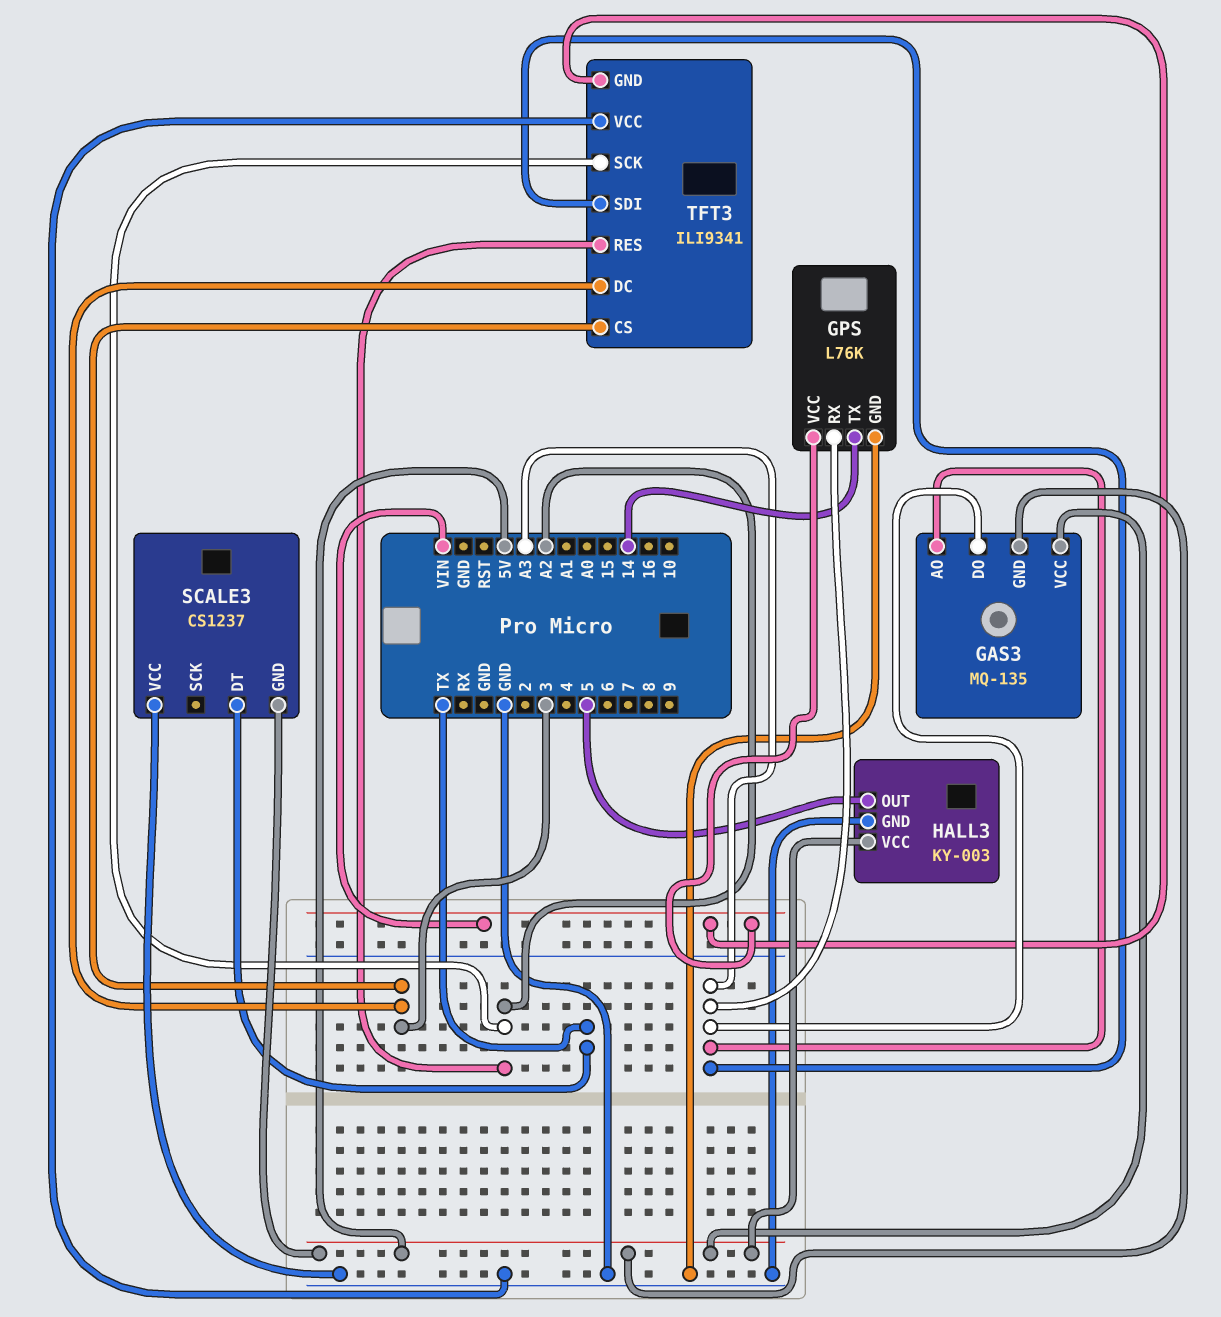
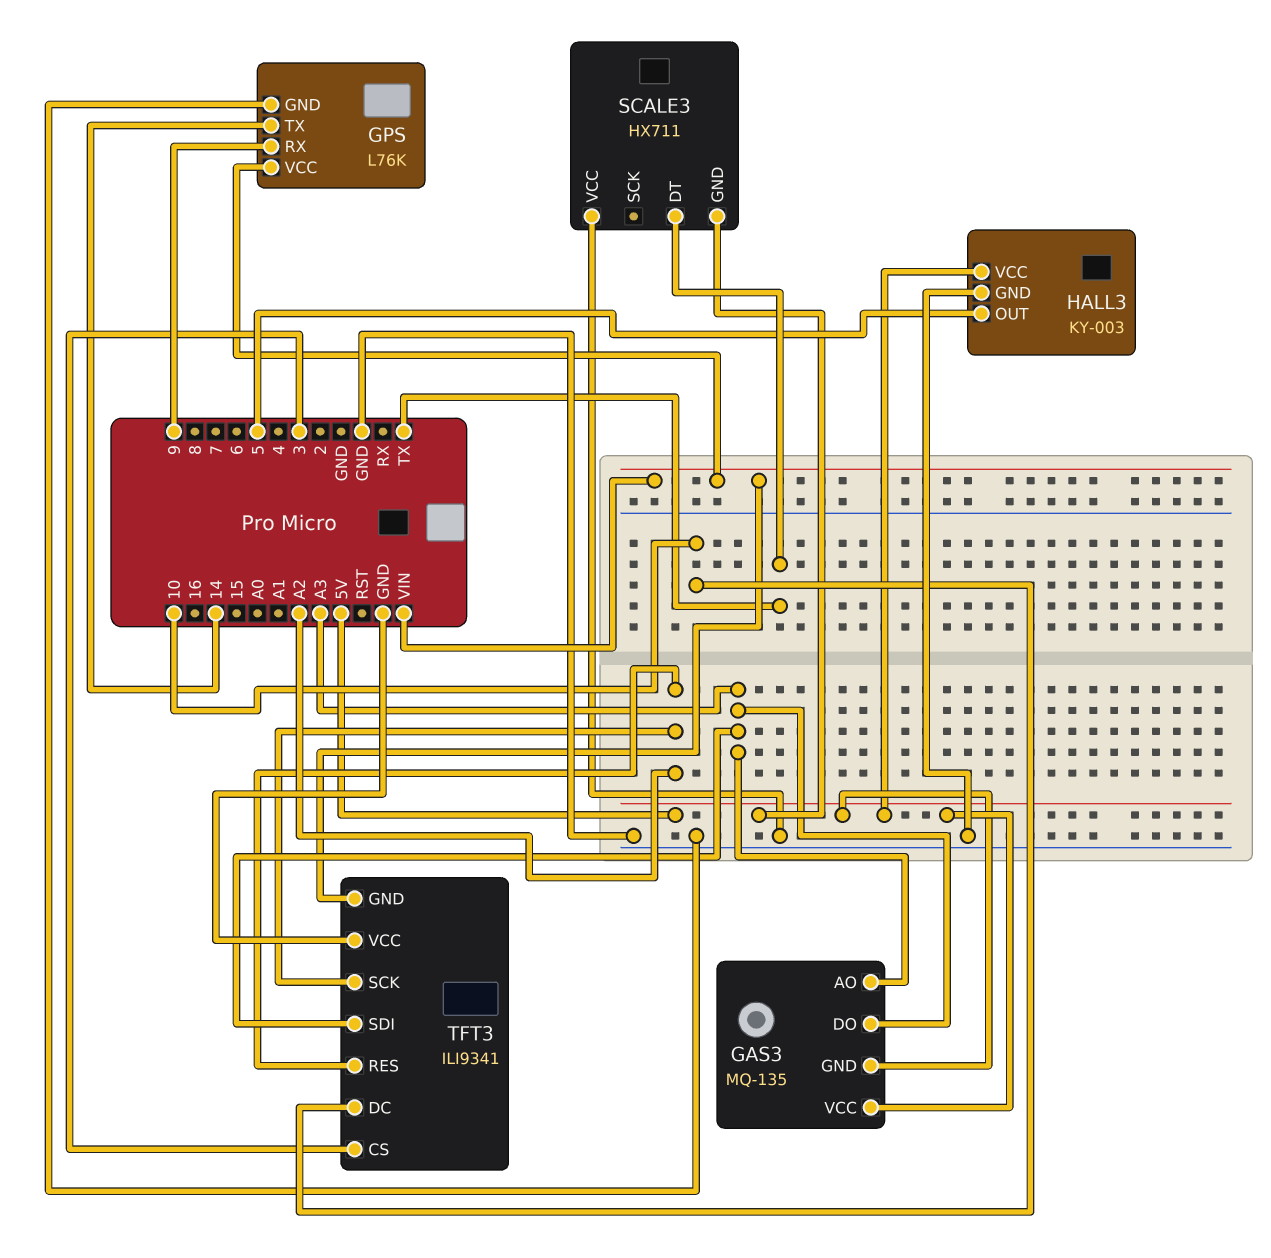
GPS pin RX: A3 -> 9
SCALE3: CS1237 -> HX711
TFT3 pin DC: 3 -> 10

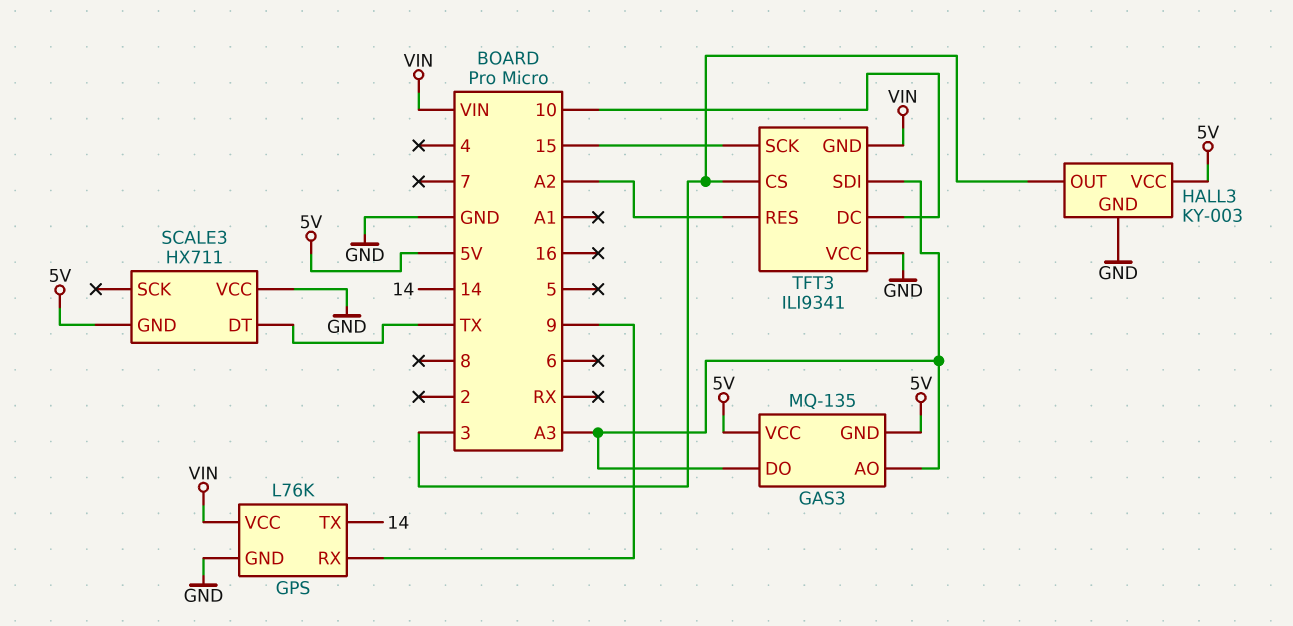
HALL3 pin OUT: 5 -> 3
TFT3 pin SCK: A2 -> 15

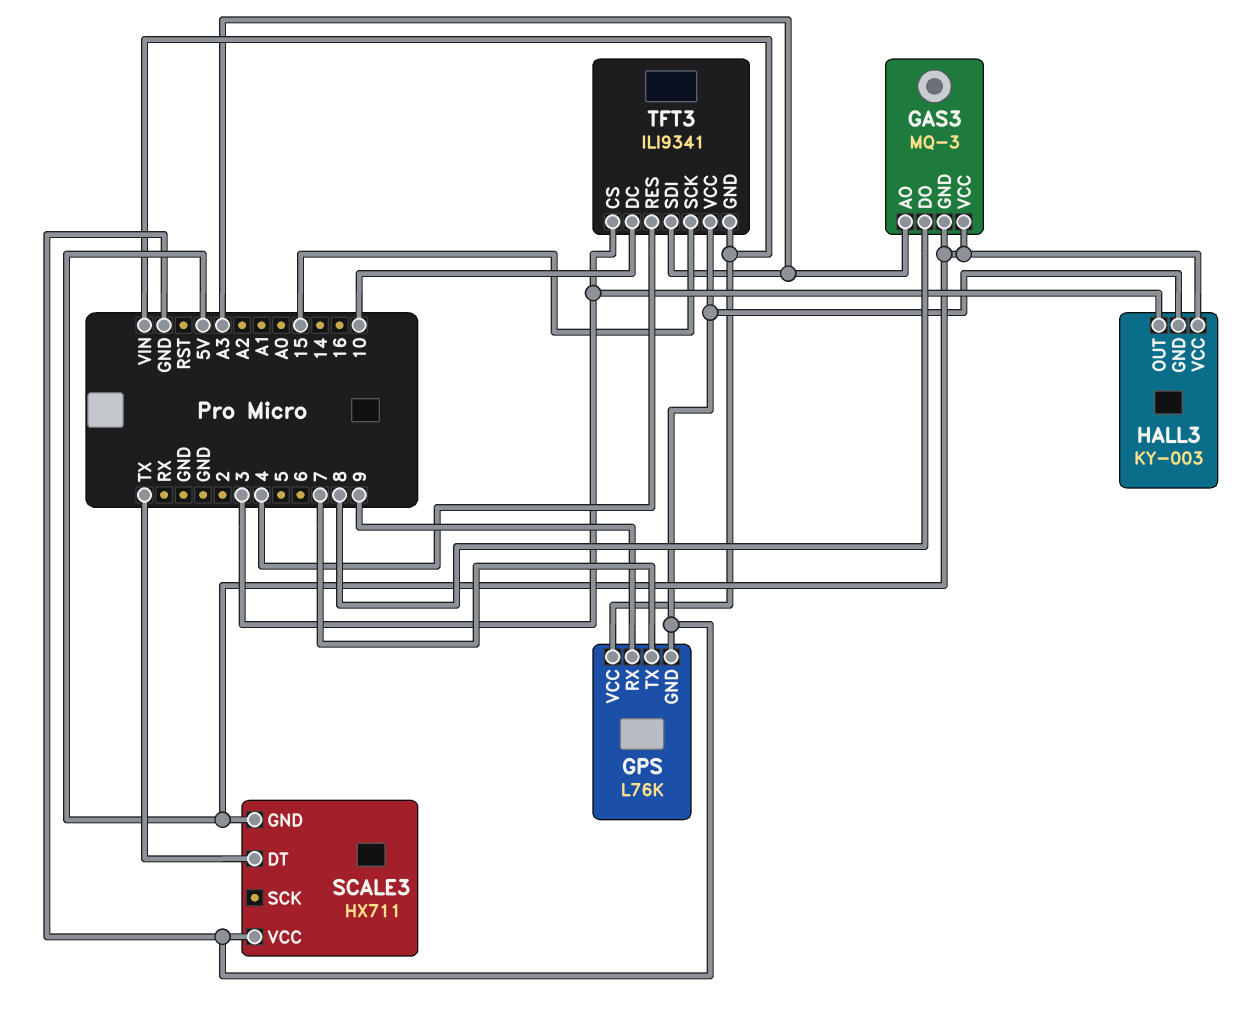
GAS3: MQ-135 -> MQ-3
GAS3 pin DO: A3 -> 8
GPS pin TX: 14 -> 7
TFT3 pin RES: A2 -> 4

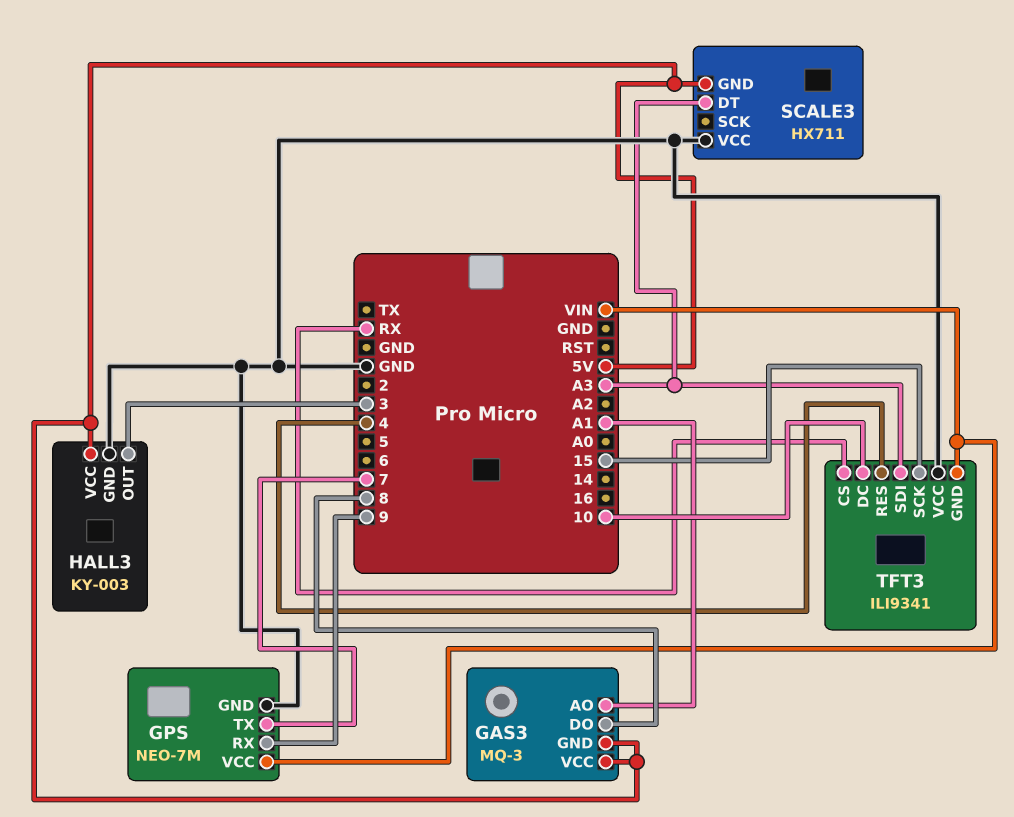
GAS3 pin AO: A3 -> A1
GPS: L76K -> NEO-7M
SCALE3 pin DT: TX -> A3
TFT3 pin CS: 3 -> RX

